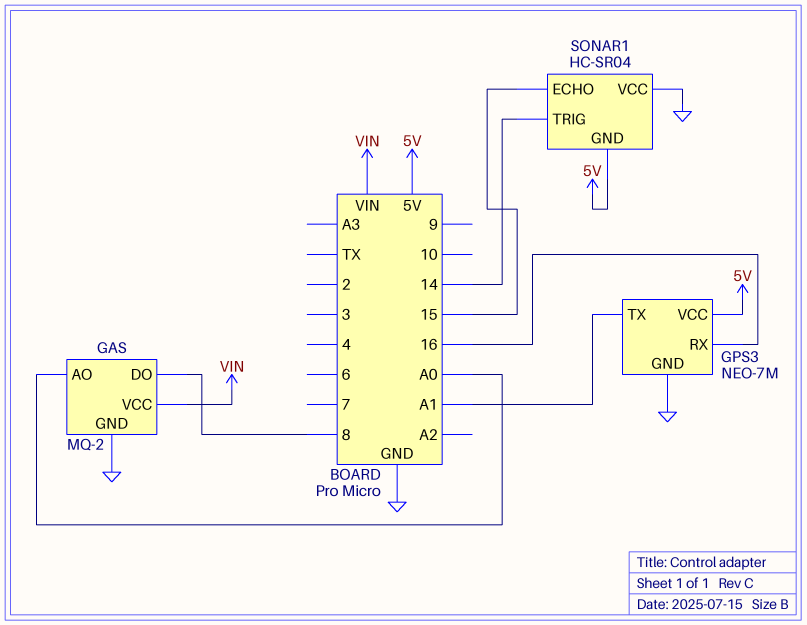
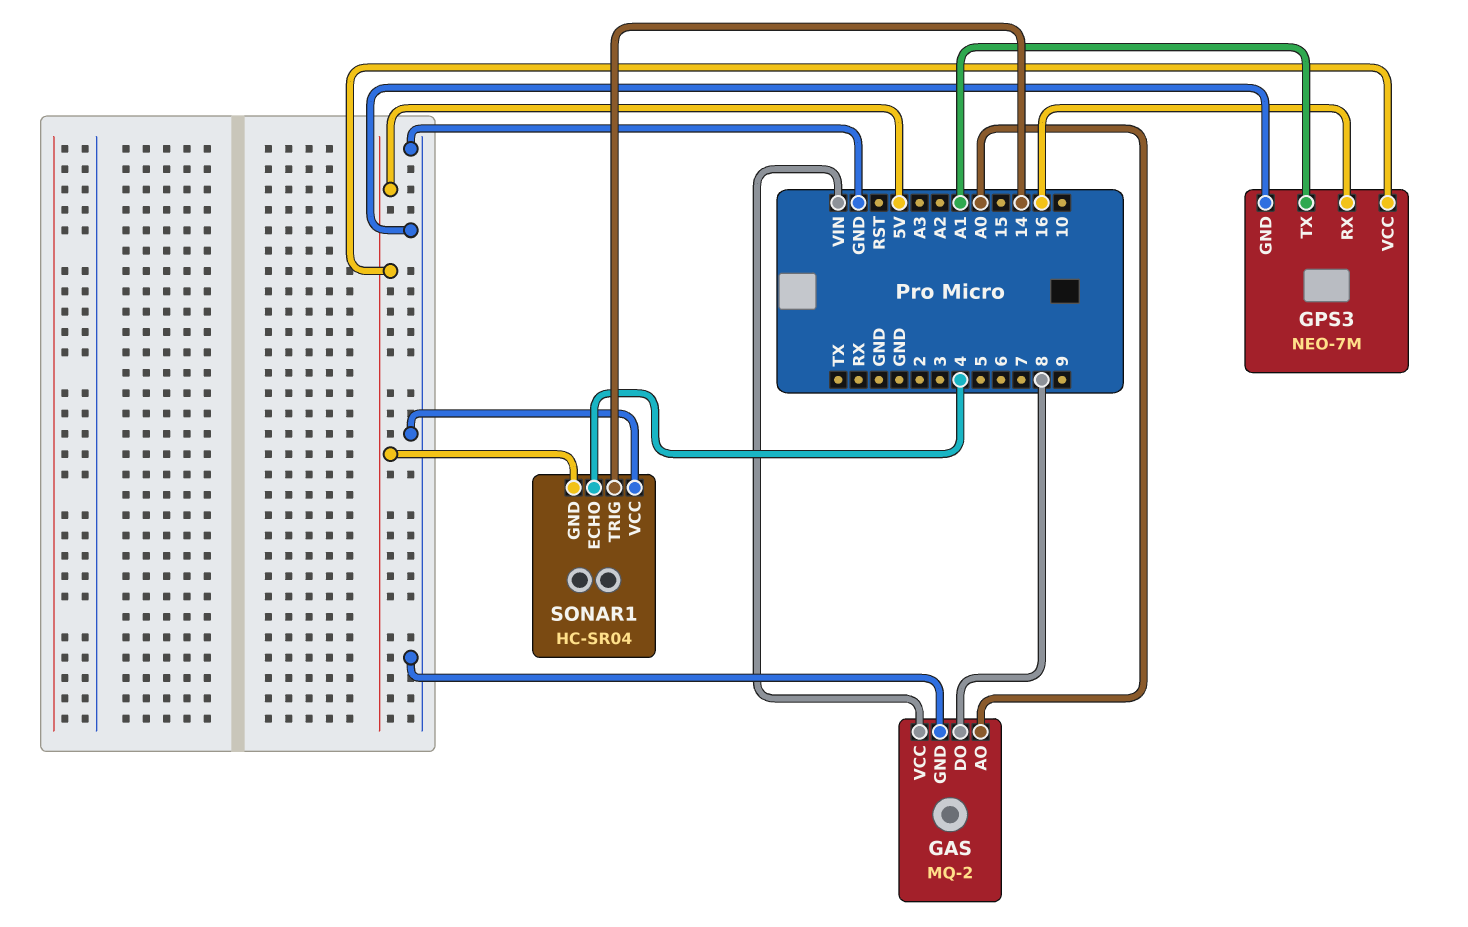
SONAR1 pin ECHO: 15 -> 4

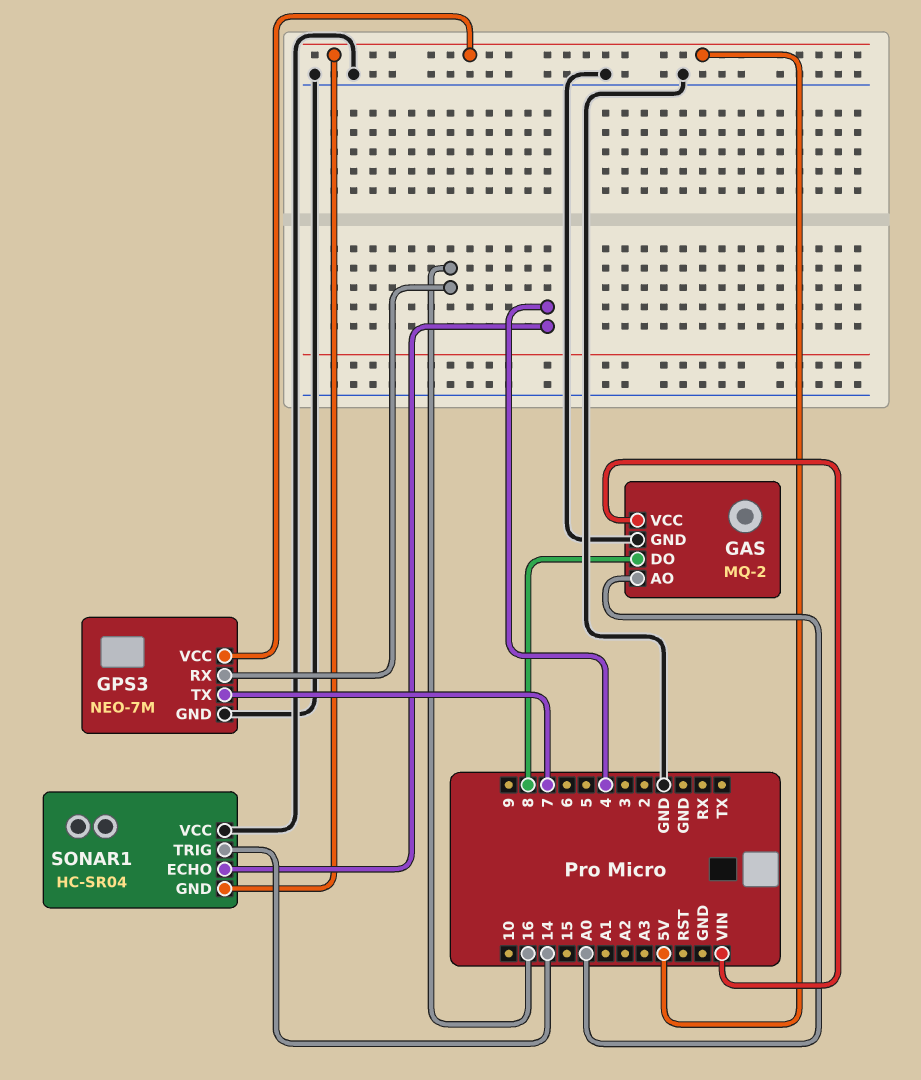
GPS3 pin TX: A1 -> 7

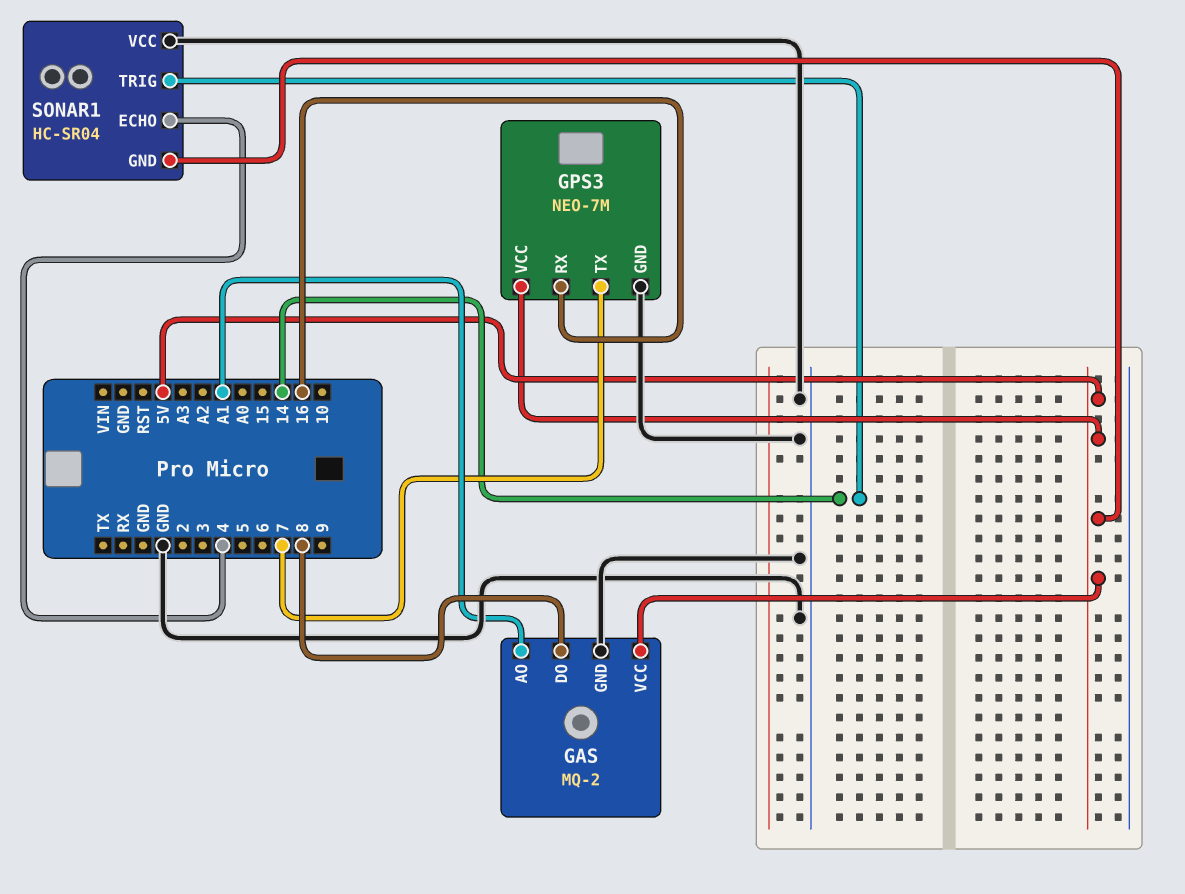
GAS pin AO: A0 -> A1
GAS pin VCC: VIN -> 5V

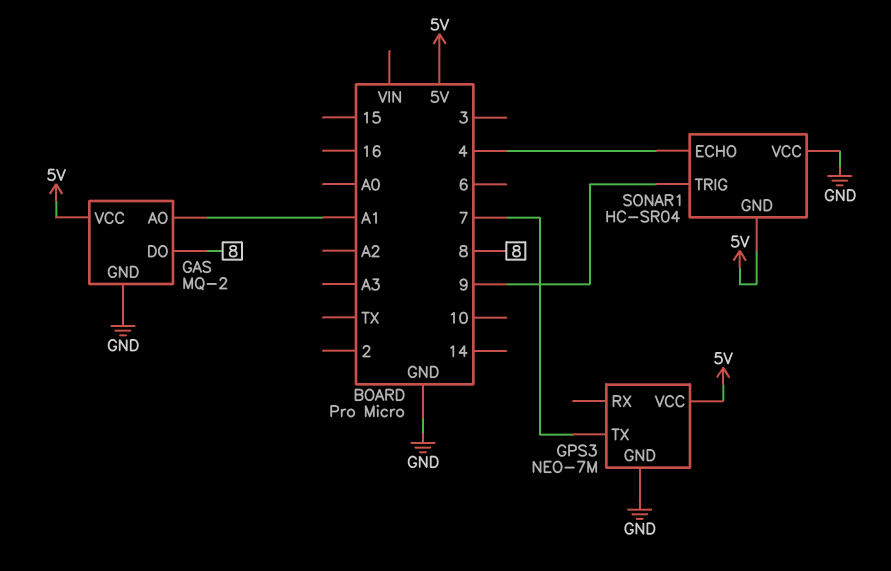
GPS3 pin RX: 16 -> none
SONAR1 pin TRIG: 14 -> 9

